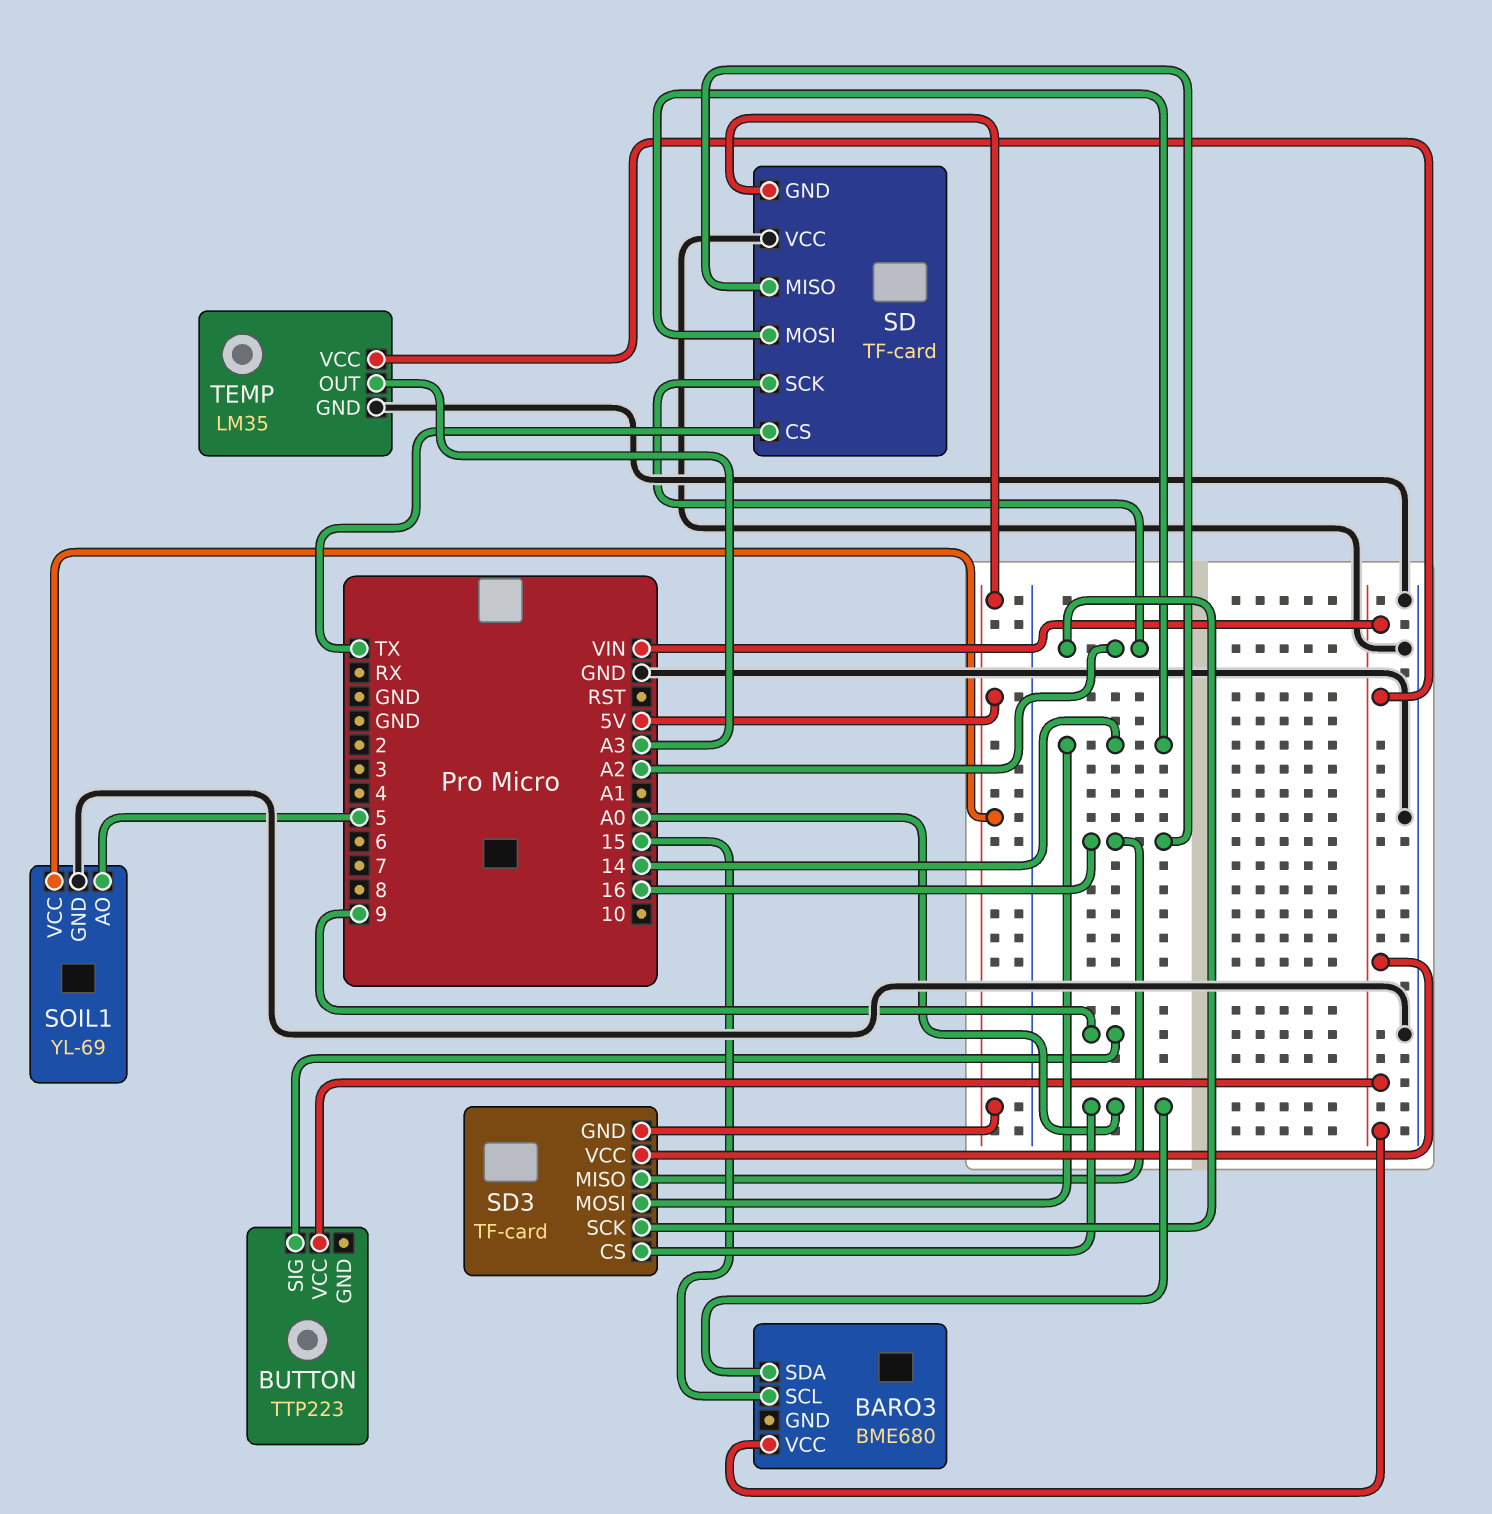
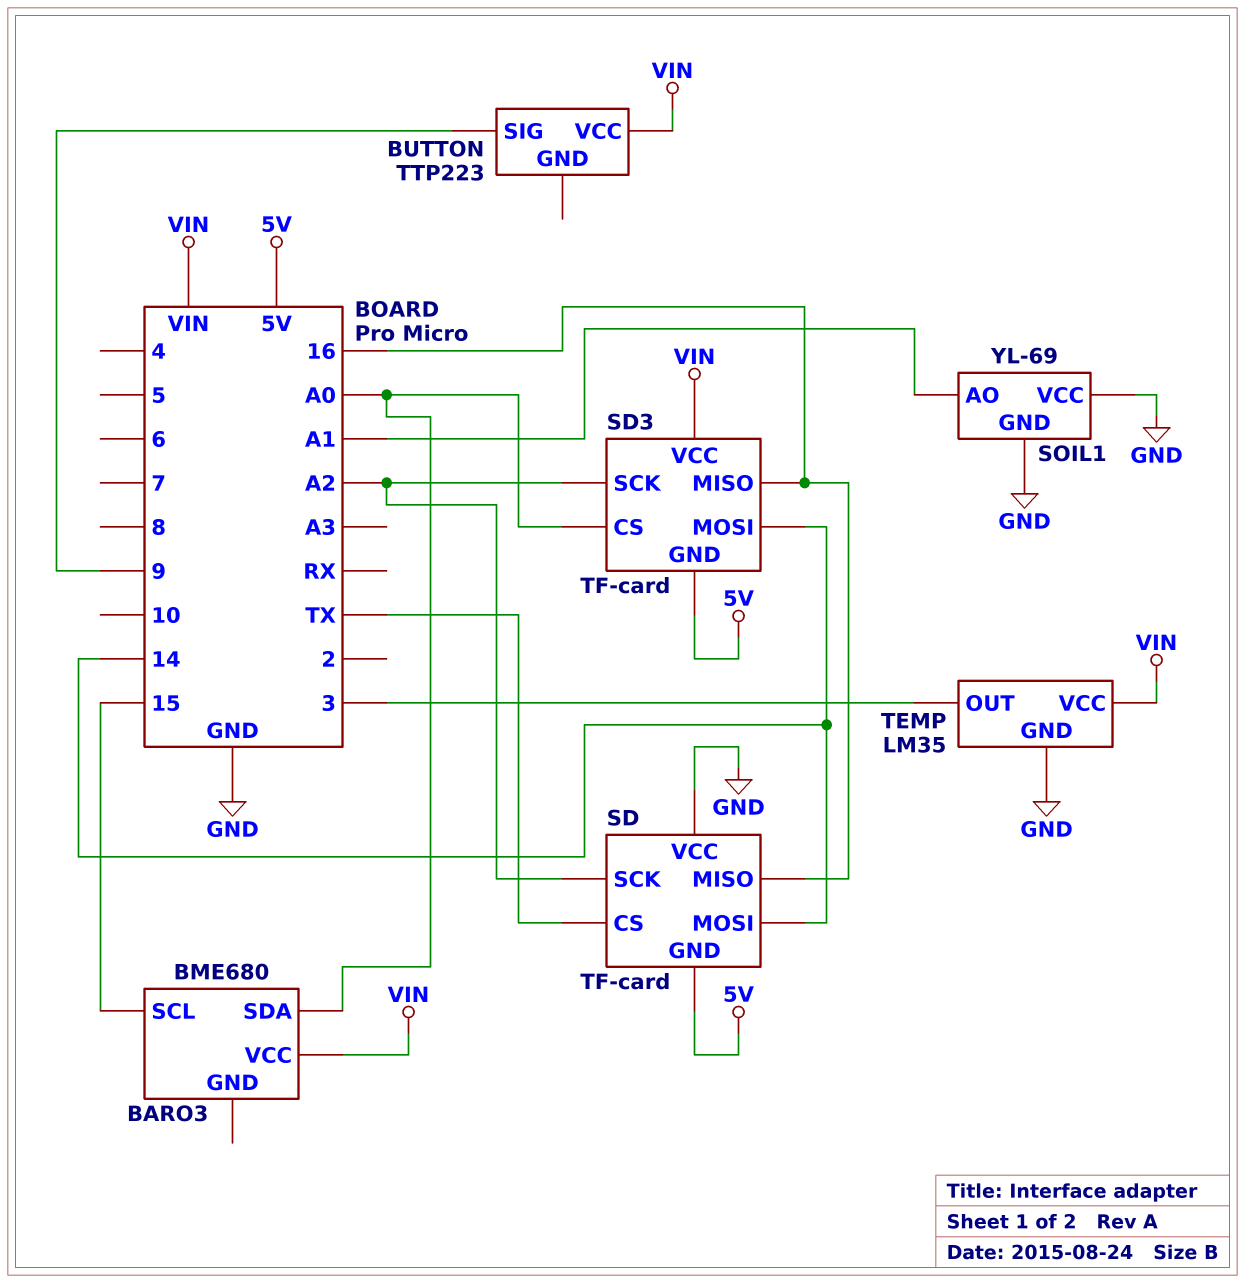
SOIL1 pin AO: 5 -> A1
SOIL1 pin VCC: 5V -> GND
TEMP pin OUT: A3 -> 3

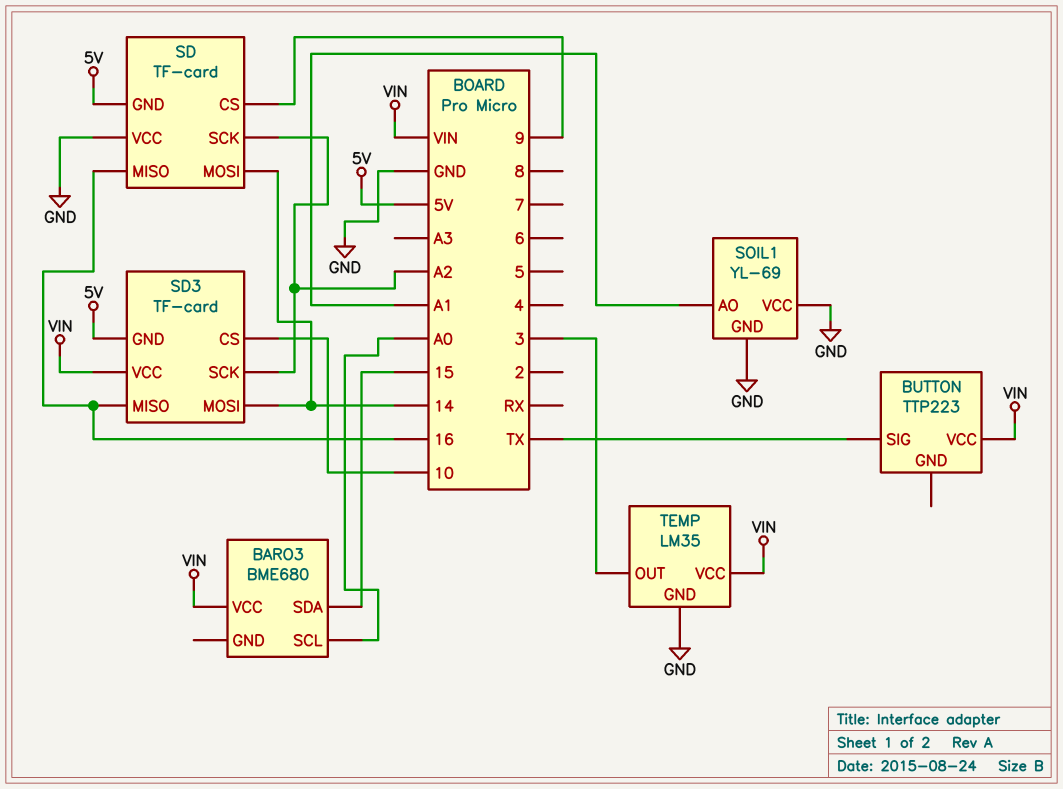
BARO3 pin SCL: 15 -> A0
BARO3 pin SDA: A0 -> 15
BUTTON pin SIG: 9 -> TX
SD pin CS: TX -> 9
SD3 pin CS: A0 -> 10

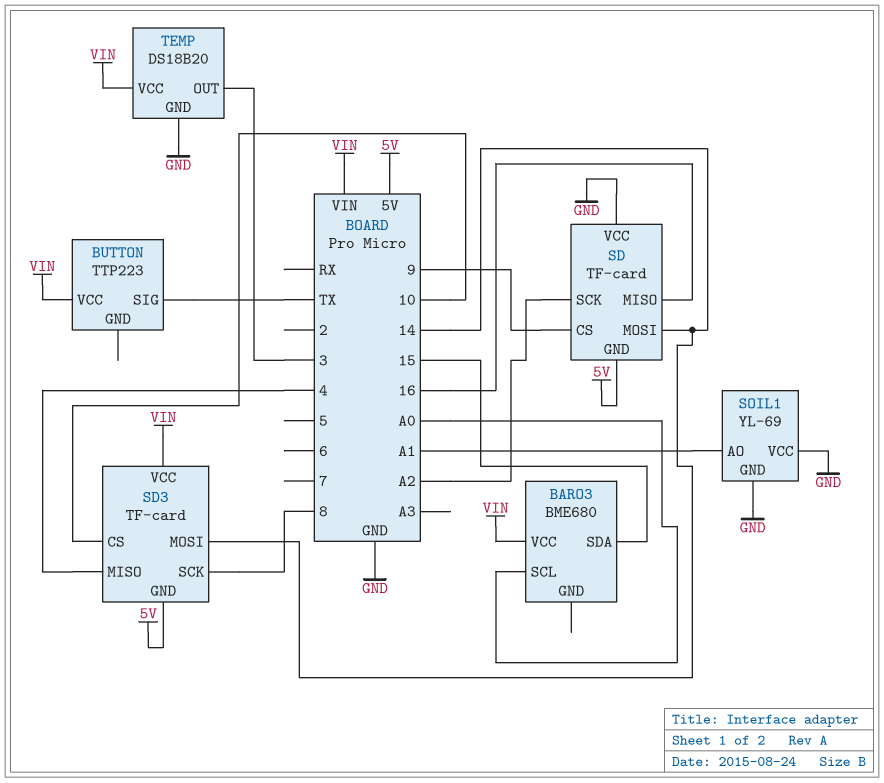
SD3 pin MISO: 16 -> 4
SD3 pin SCK: A2 -> 8
TEMP: LM35 -> DS18B20

